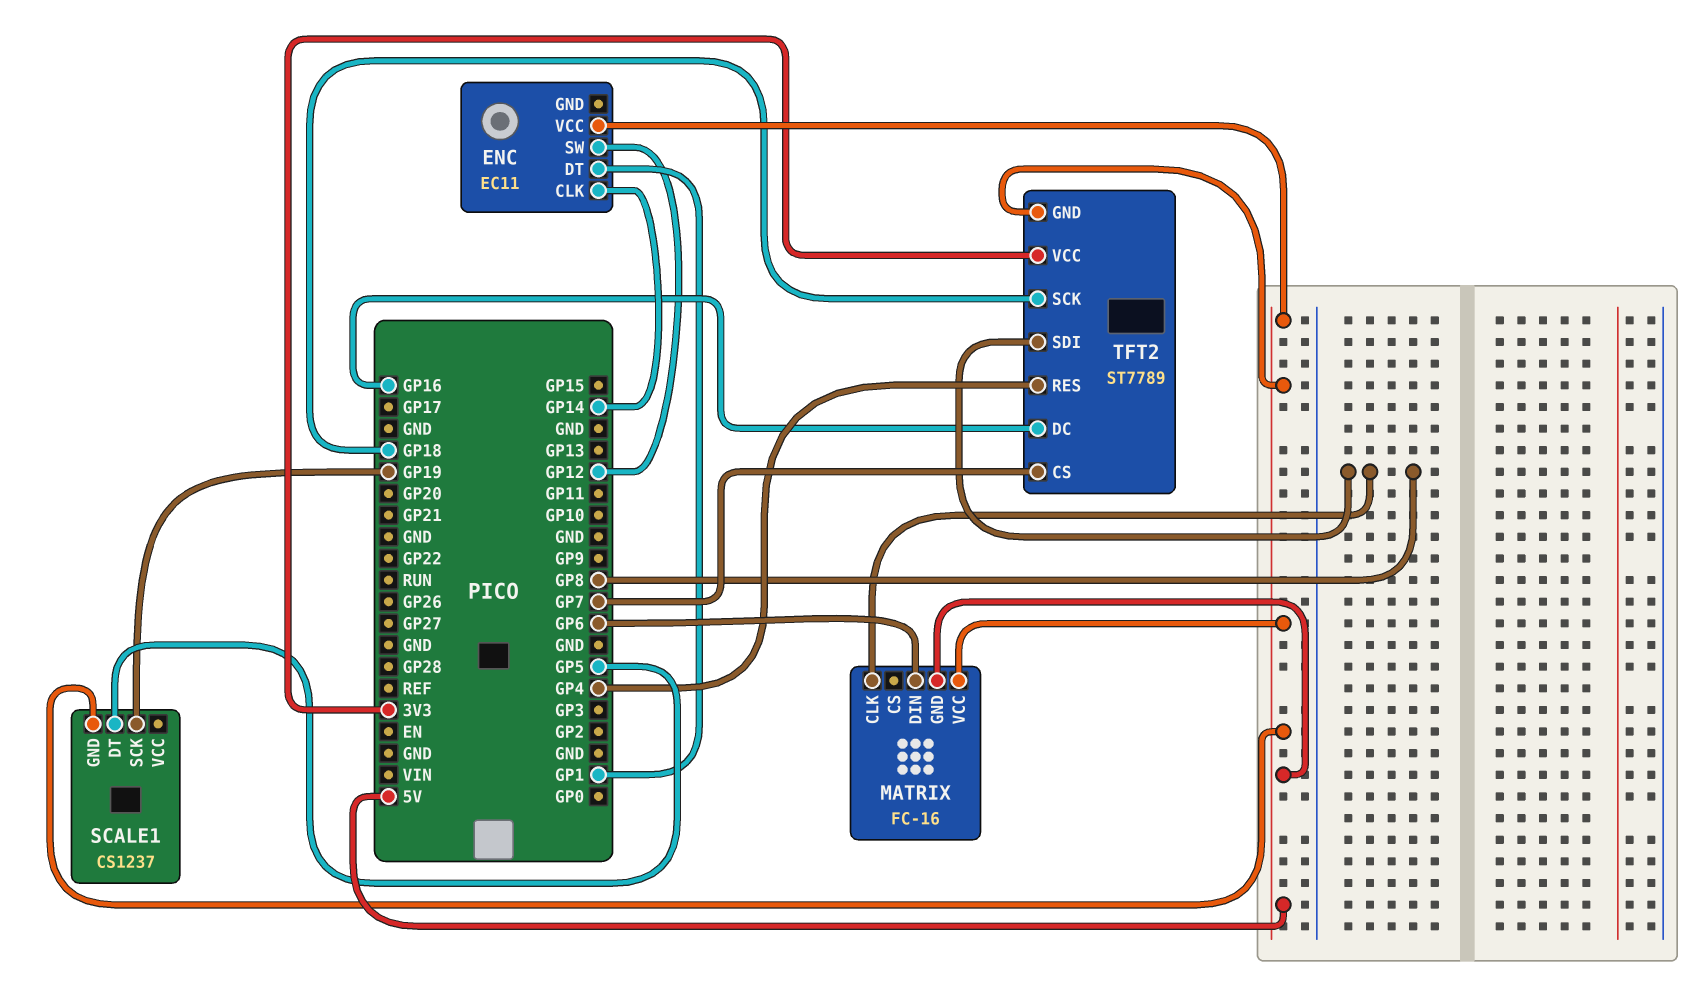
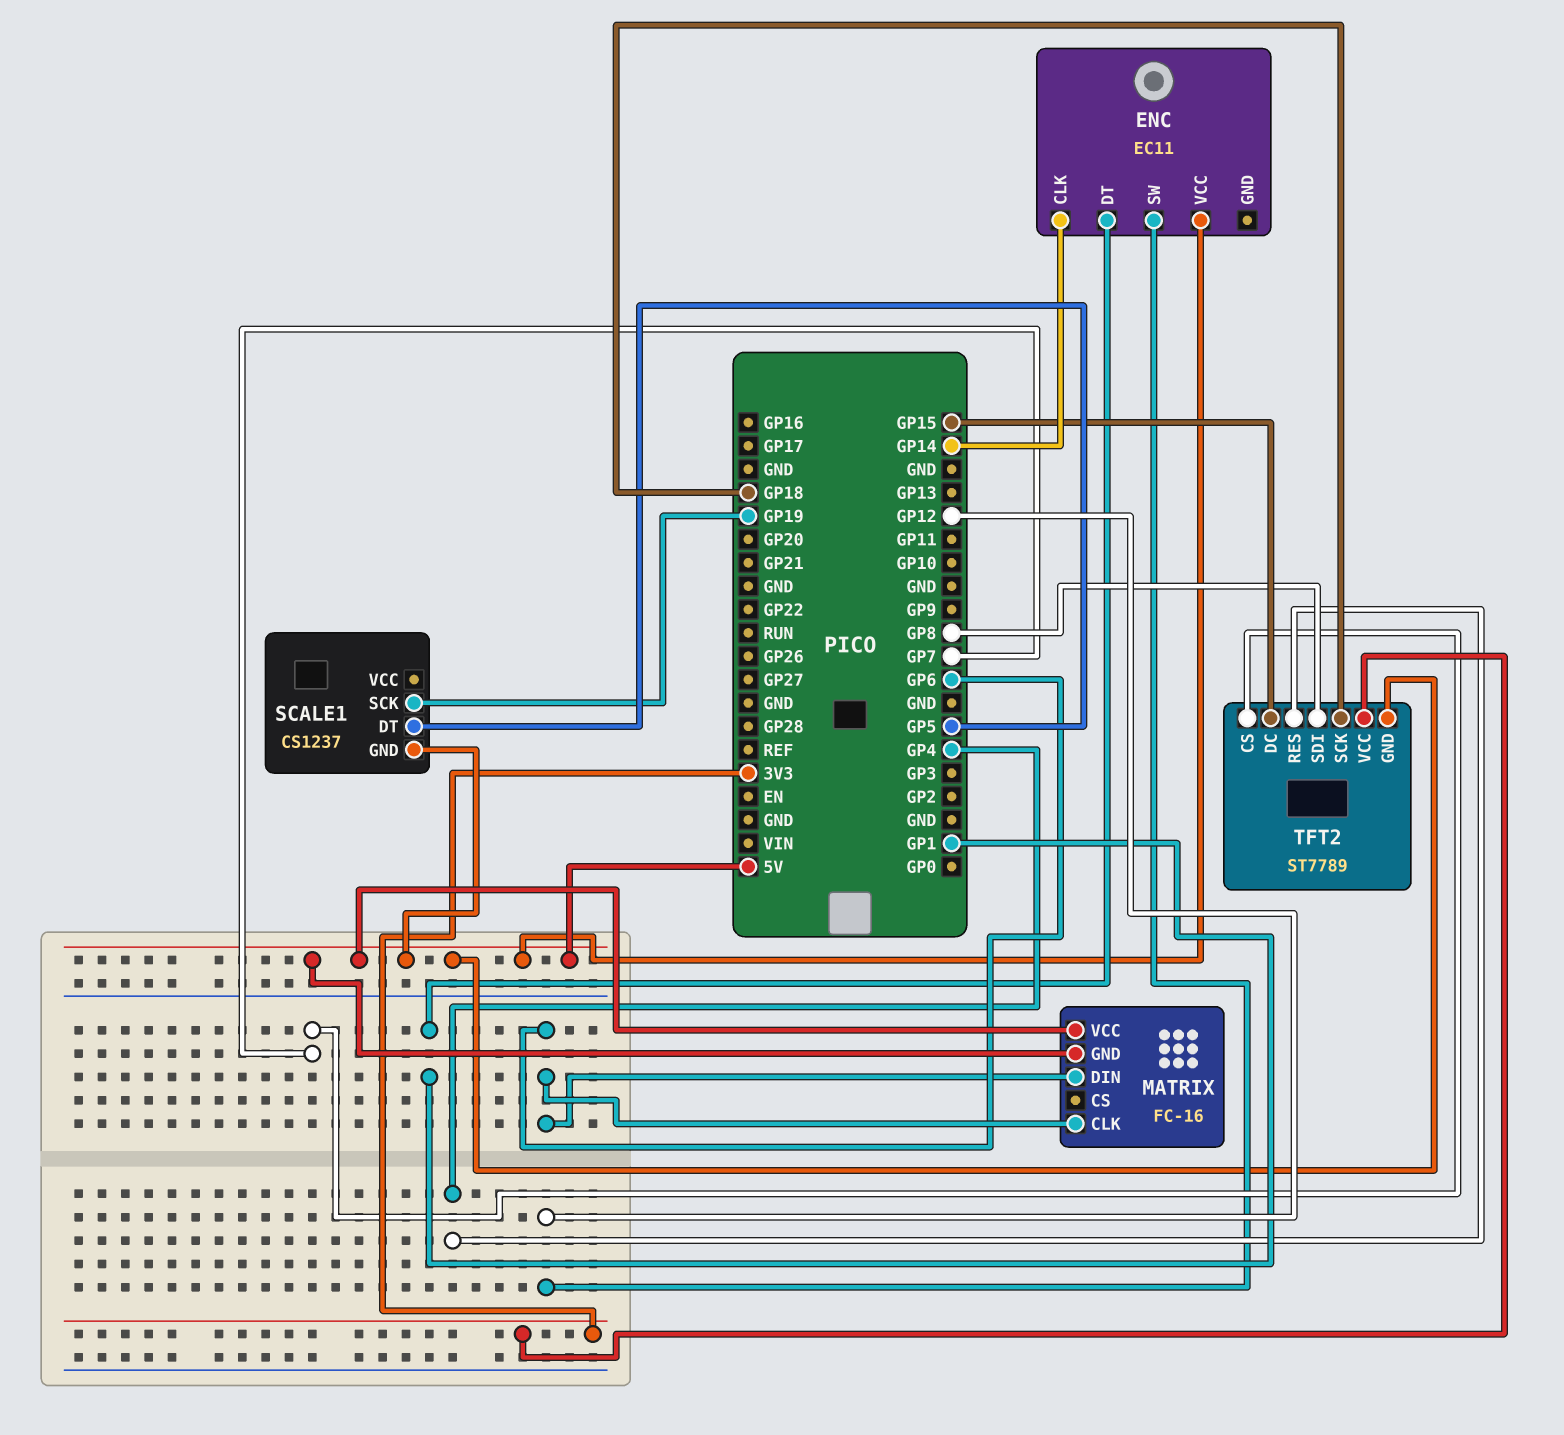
MATRIX pin CLK: GP8 -> GP6
TFT2 pin DC: GP16 -> GP15

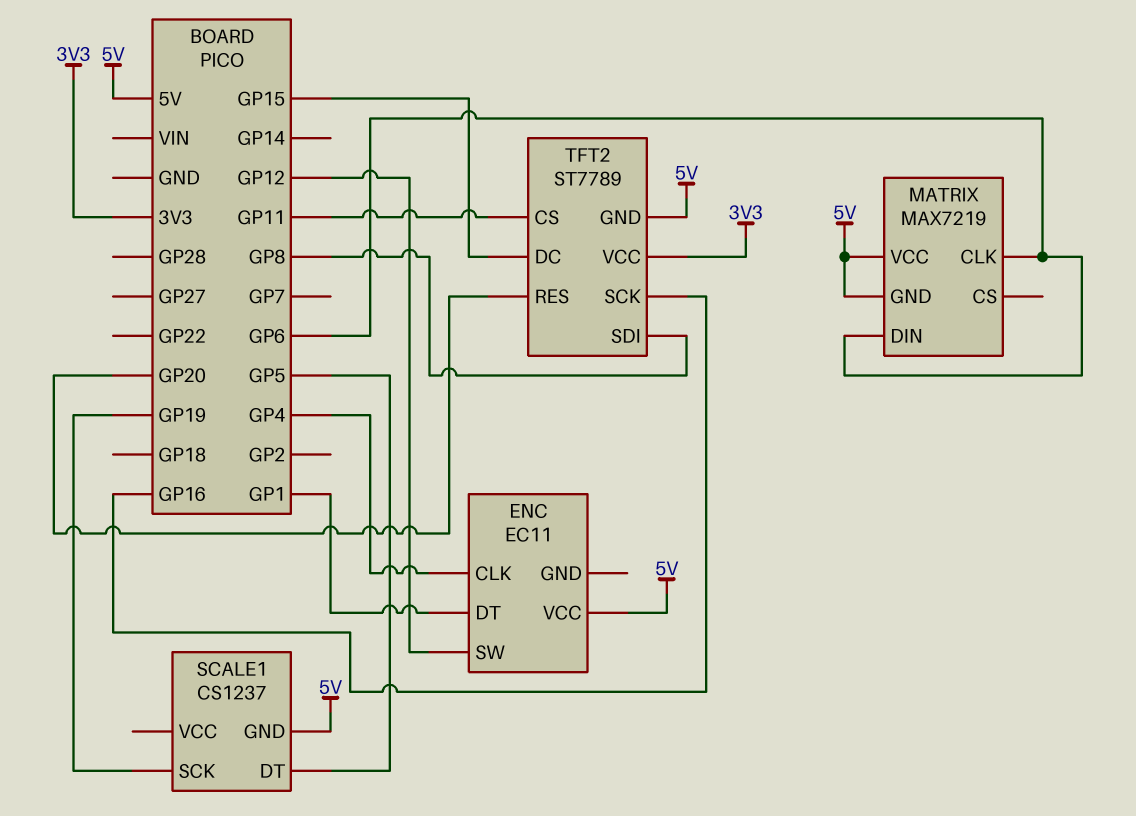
ENC pin CLK: GP14 -> GP4
MATRIX: FC-16 -> MAX7219
TFT2 pin CS: GP7 -> GP11
TFT2 pin RES: GP4 -> GP20
TFT2 pin SCK: GP18 -> GP16

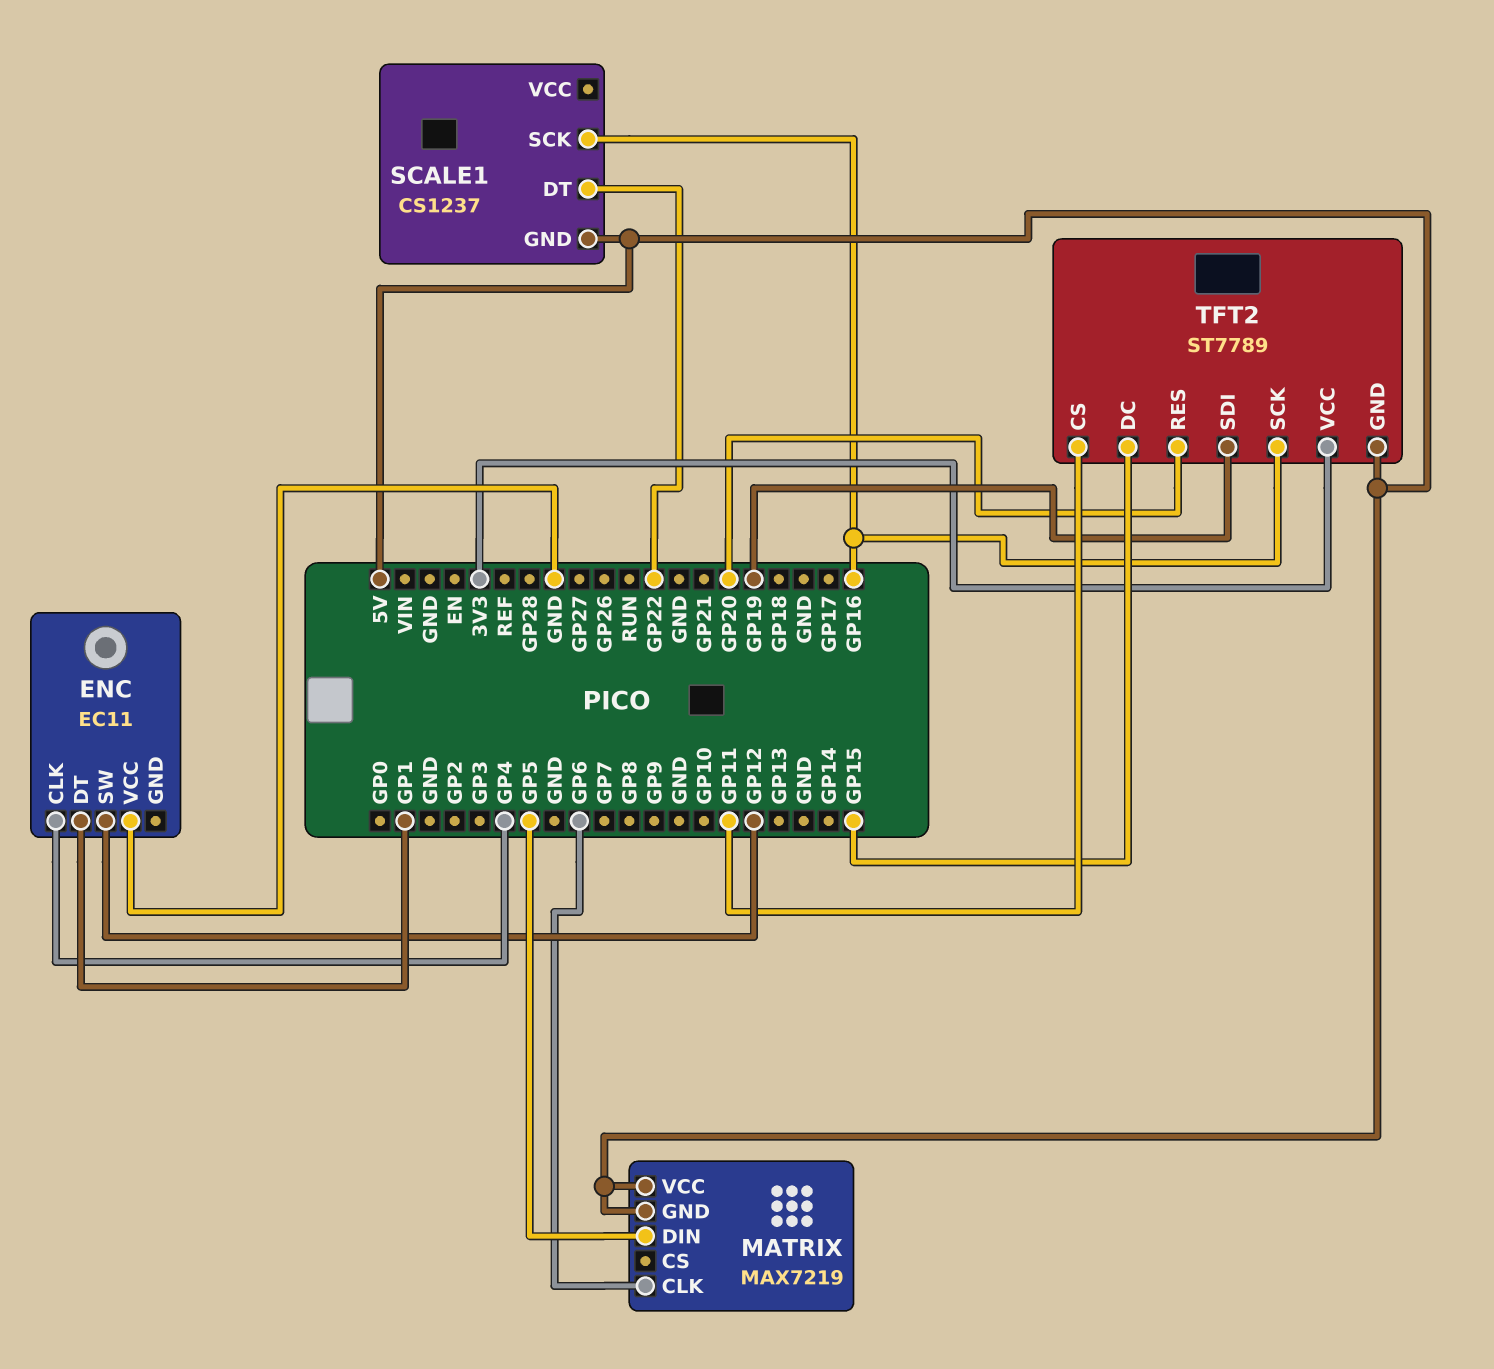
ENC pin VCC: 5V -> GND
MATRIX pin DIN: GP6 -> GP5
SCALE1 pin DT: GP5 -> GP22
SCALE1 pin SCK: GP19 -> GP16
TFT2 pin SDI: GP8 -> GP19

